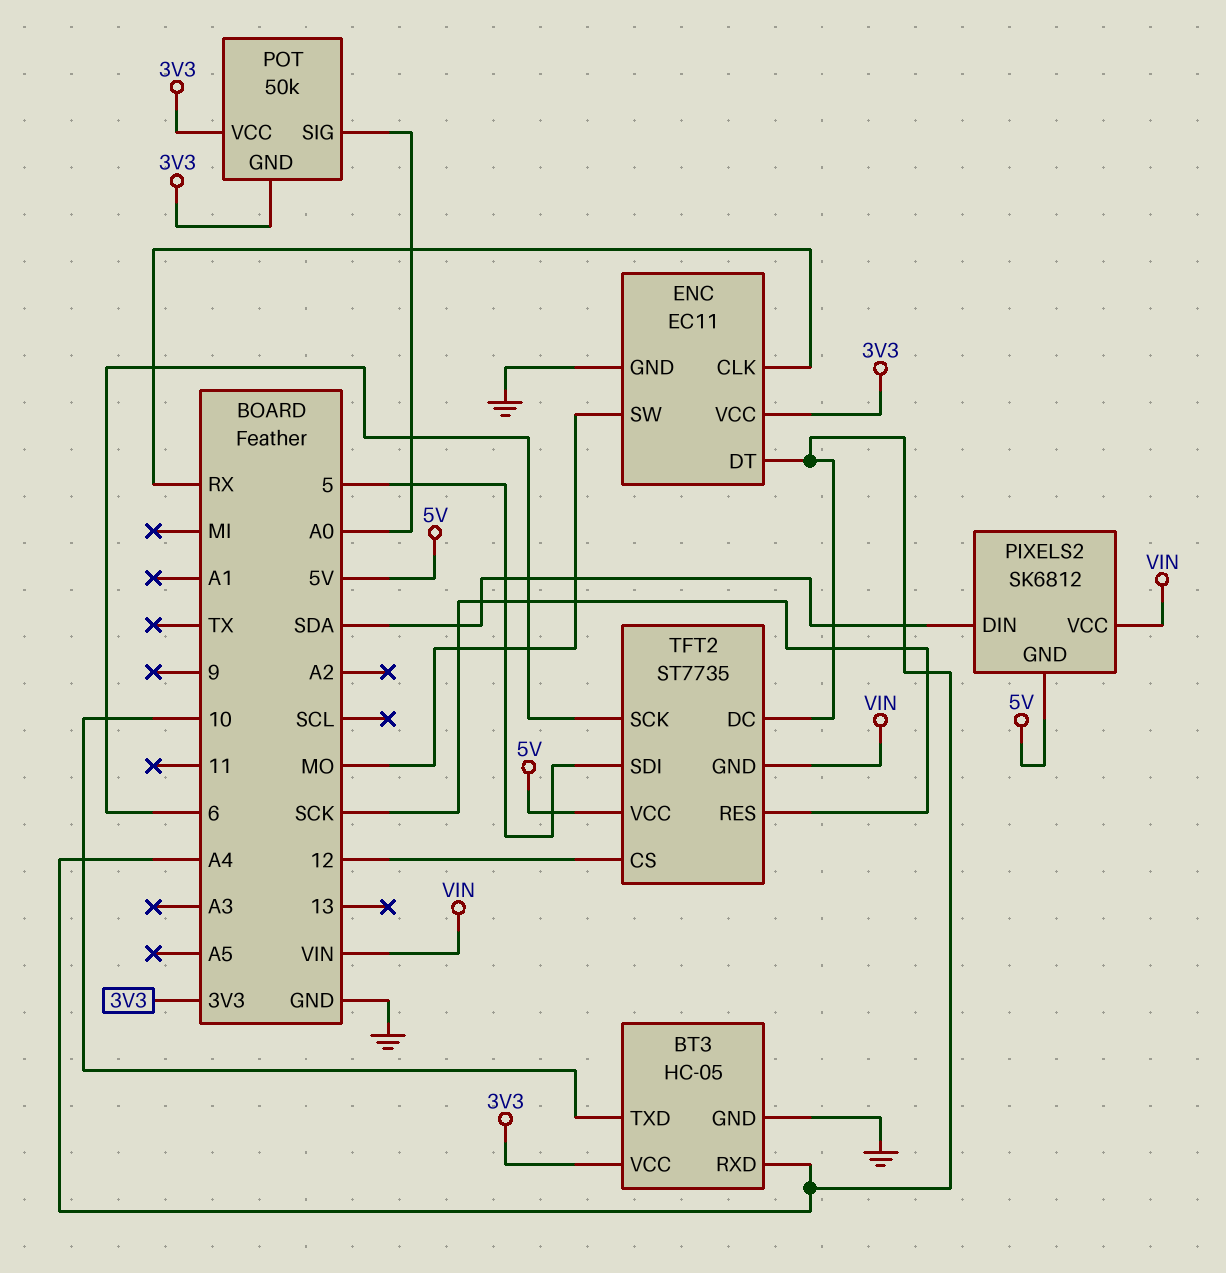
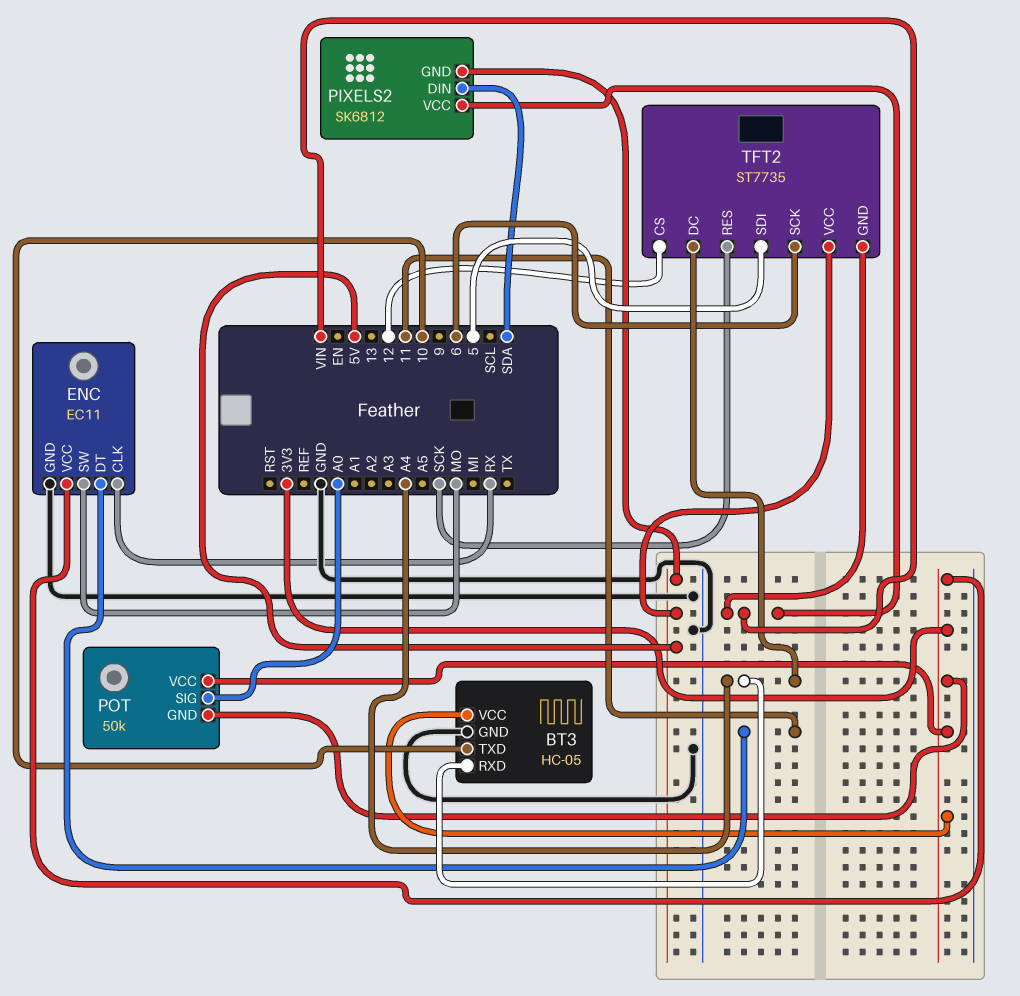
ENC pin DT: A4 -> 11

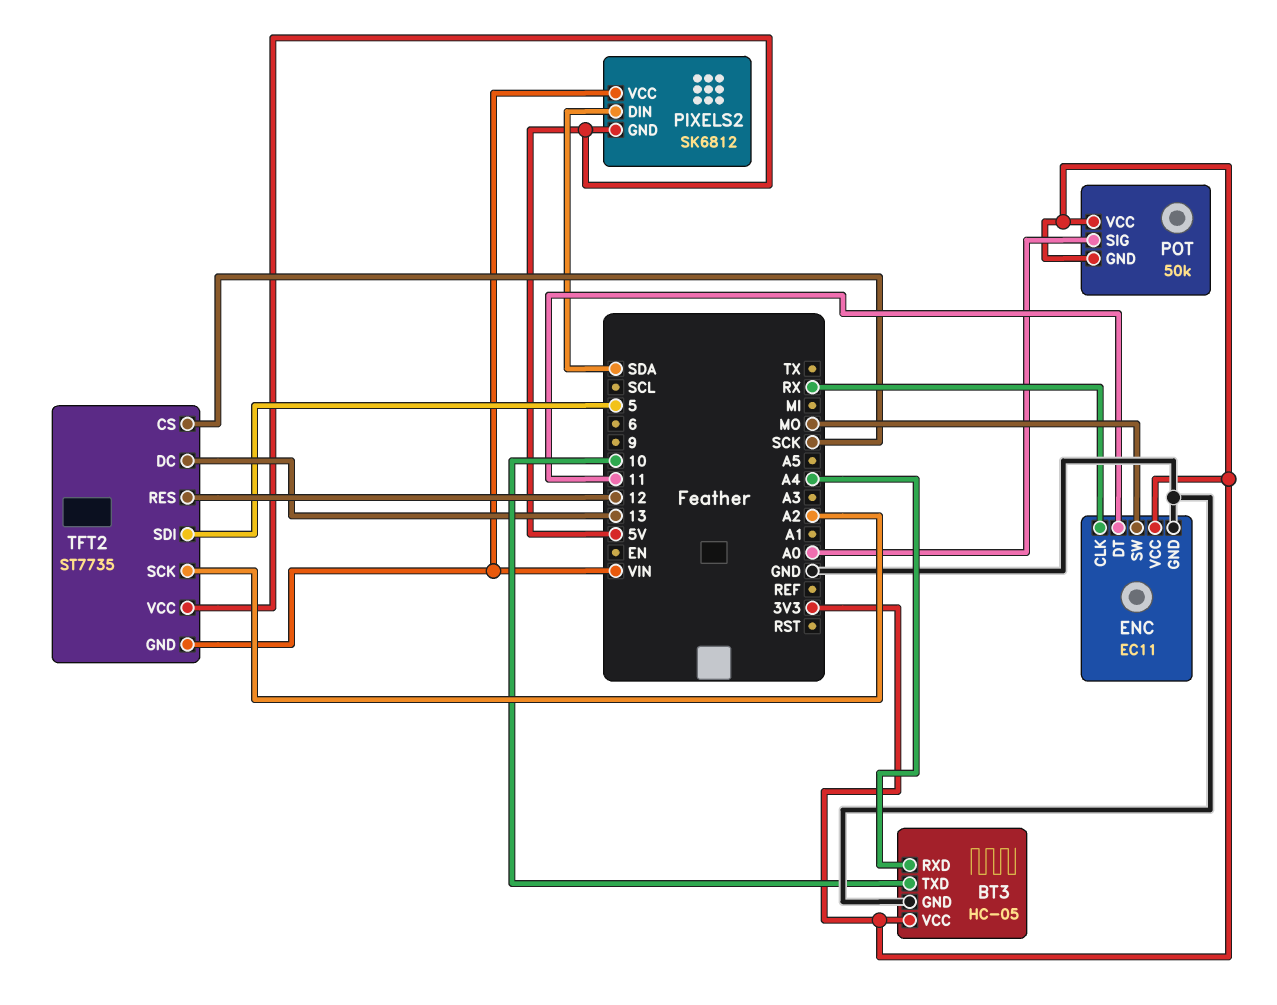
TFT2 pin CS: 12 -> SCK
TFT2 pin DC: A4 -> 13
TFT2 pin RES: SCK -> 12
TFT2 pin SCK: 6 -> A2

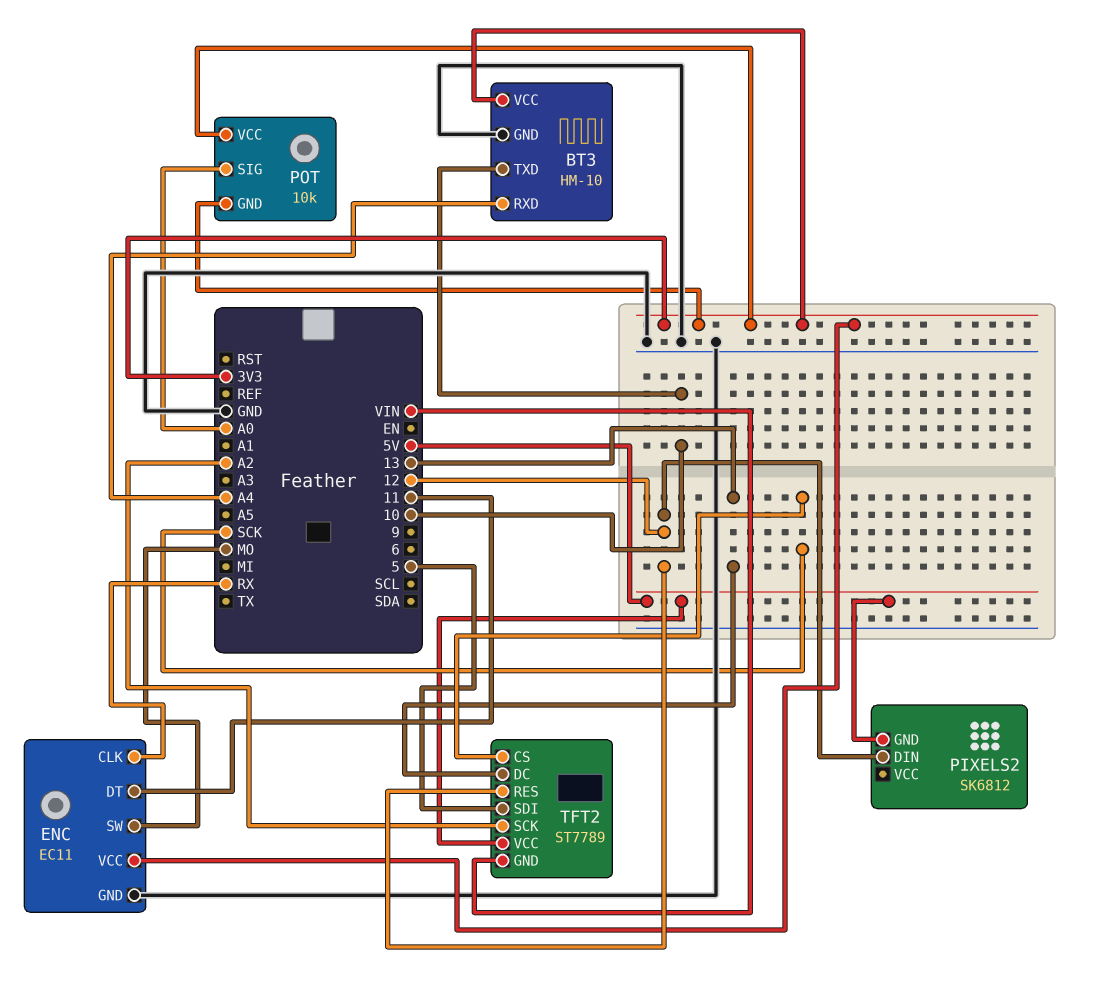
BT3: HC-05 -> HM-10
PIXELS2 pin DIN: SDA -> 12
PIXELS2 pin VCC: VIN -> none
POT: 50k -> 10k
TFT2: ST7735 -> ST7789

